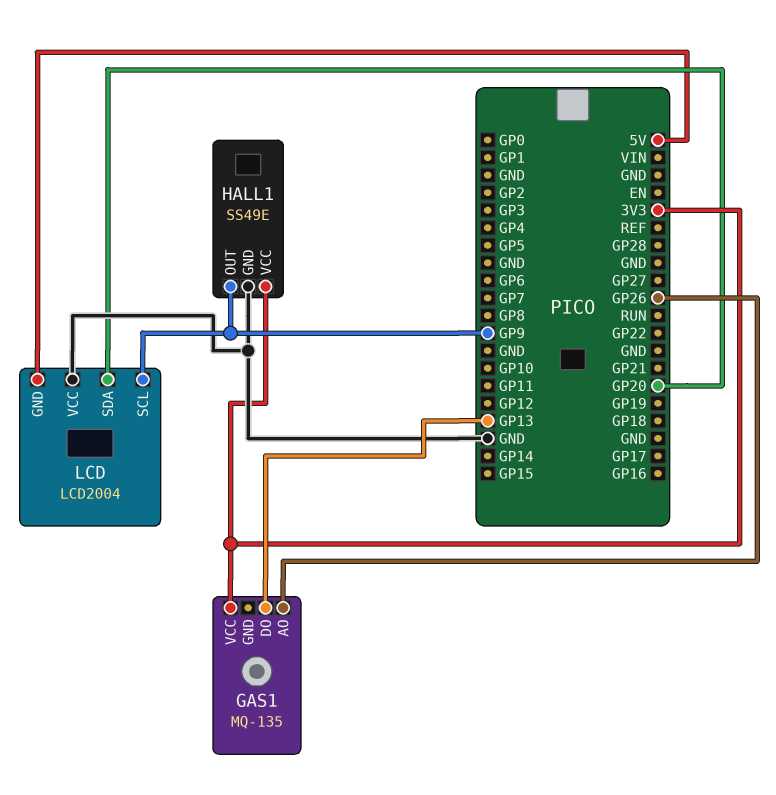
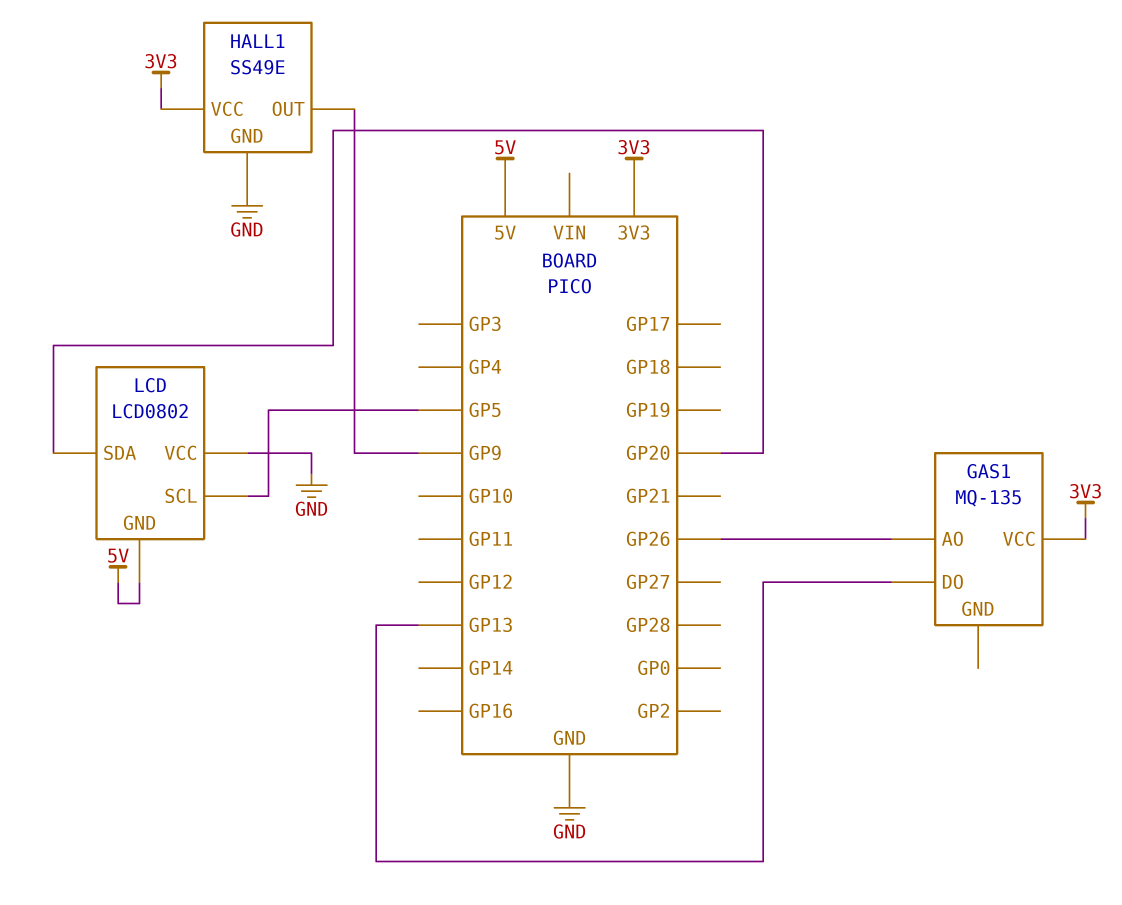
LCD: LCD2004 -> LCD0802
LCD pin SCL: GP9 -> GP5

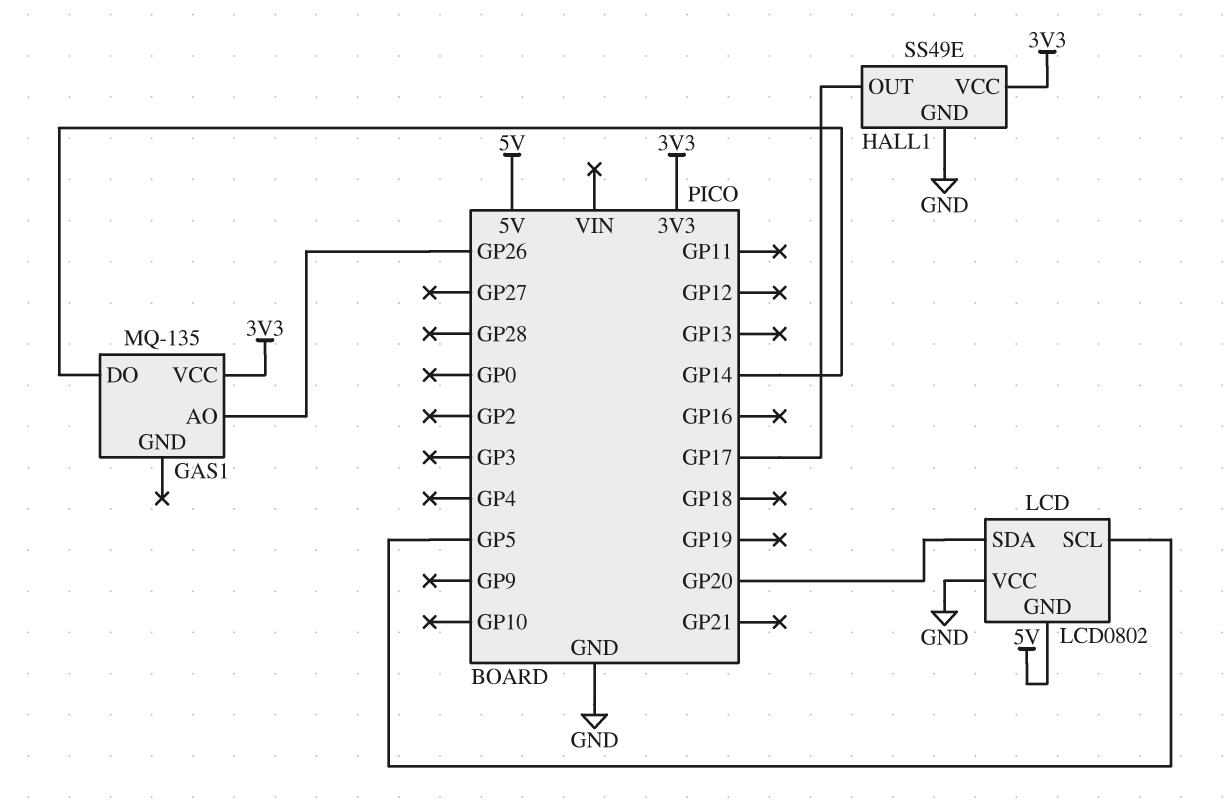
GAS1 pin DO: GP13 -> GP14
HALL1 pin OUT: GP9 -> GP17

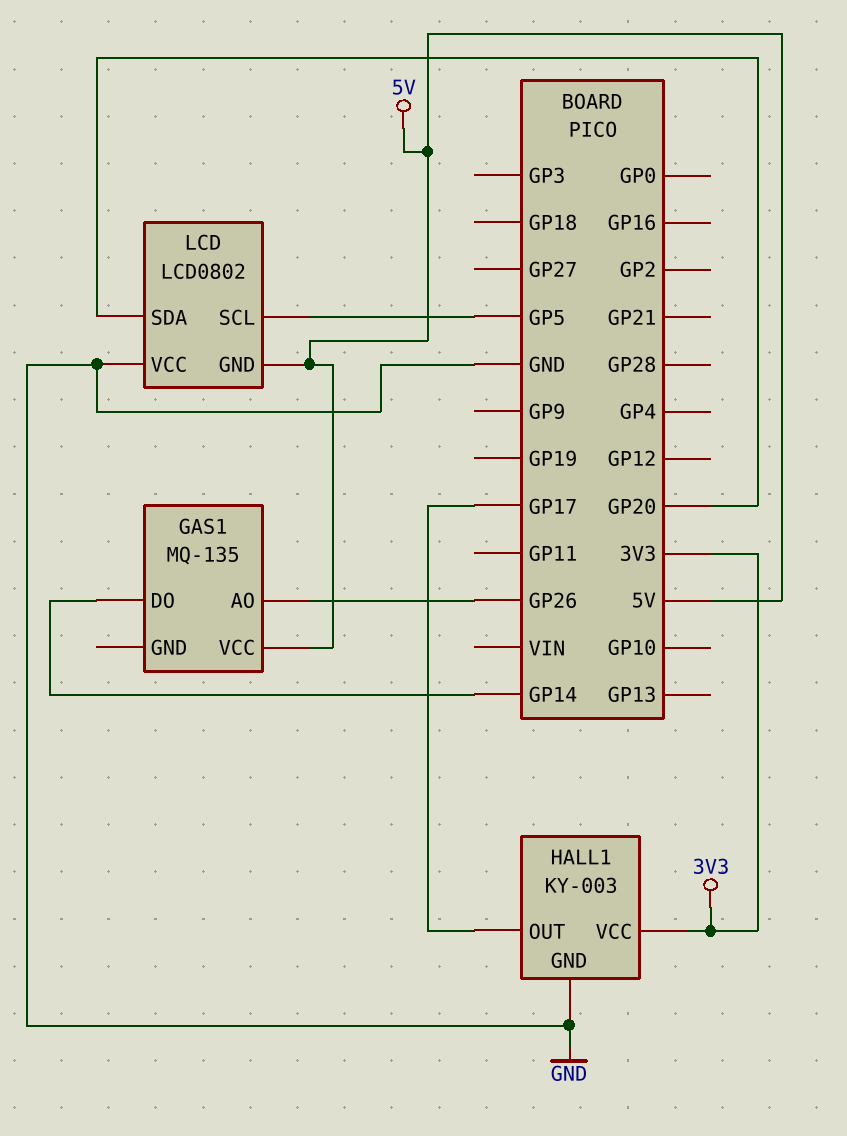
GAS1 pin VCC: 3V3 -> 5V
HALL1: SS49E -> KY-003

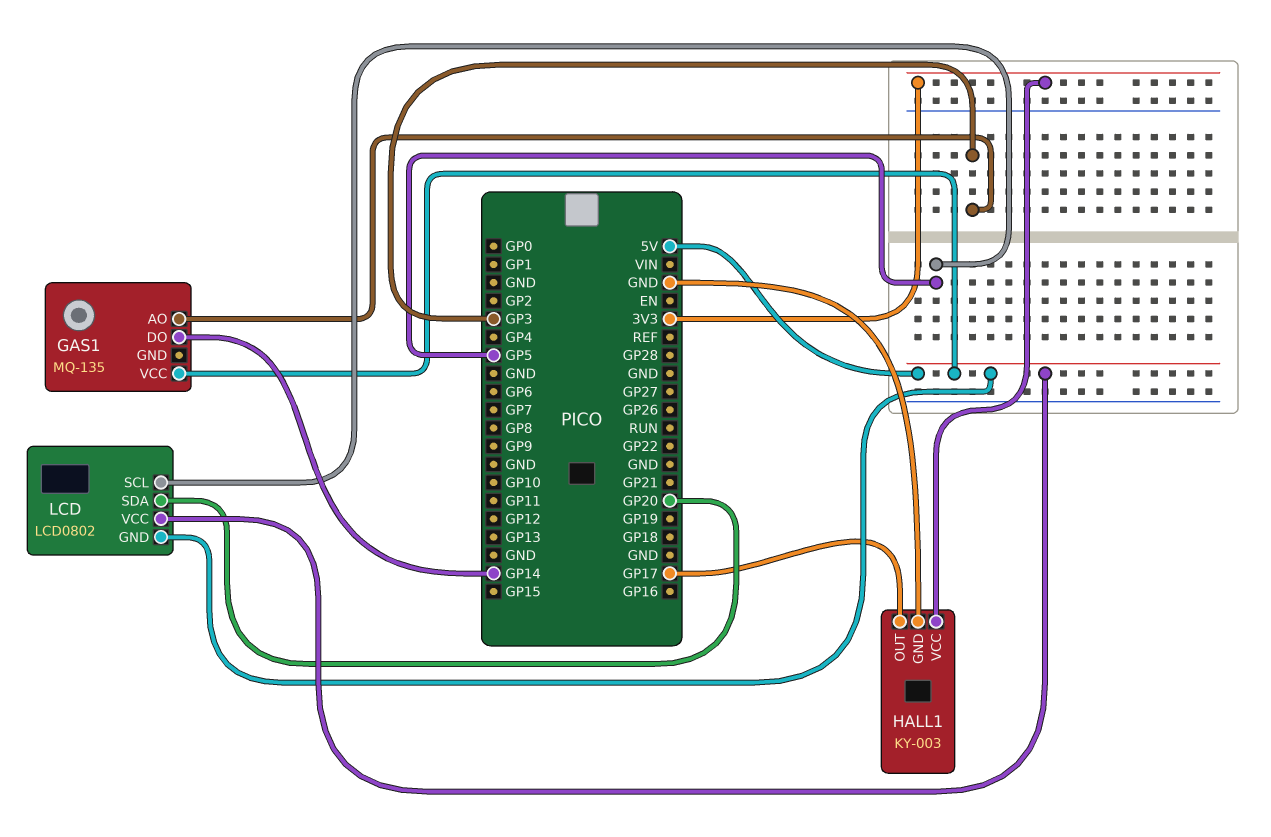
GAS1 pin AO: GP26 -> GP3
LCD pin VCC: GND -> 5V

